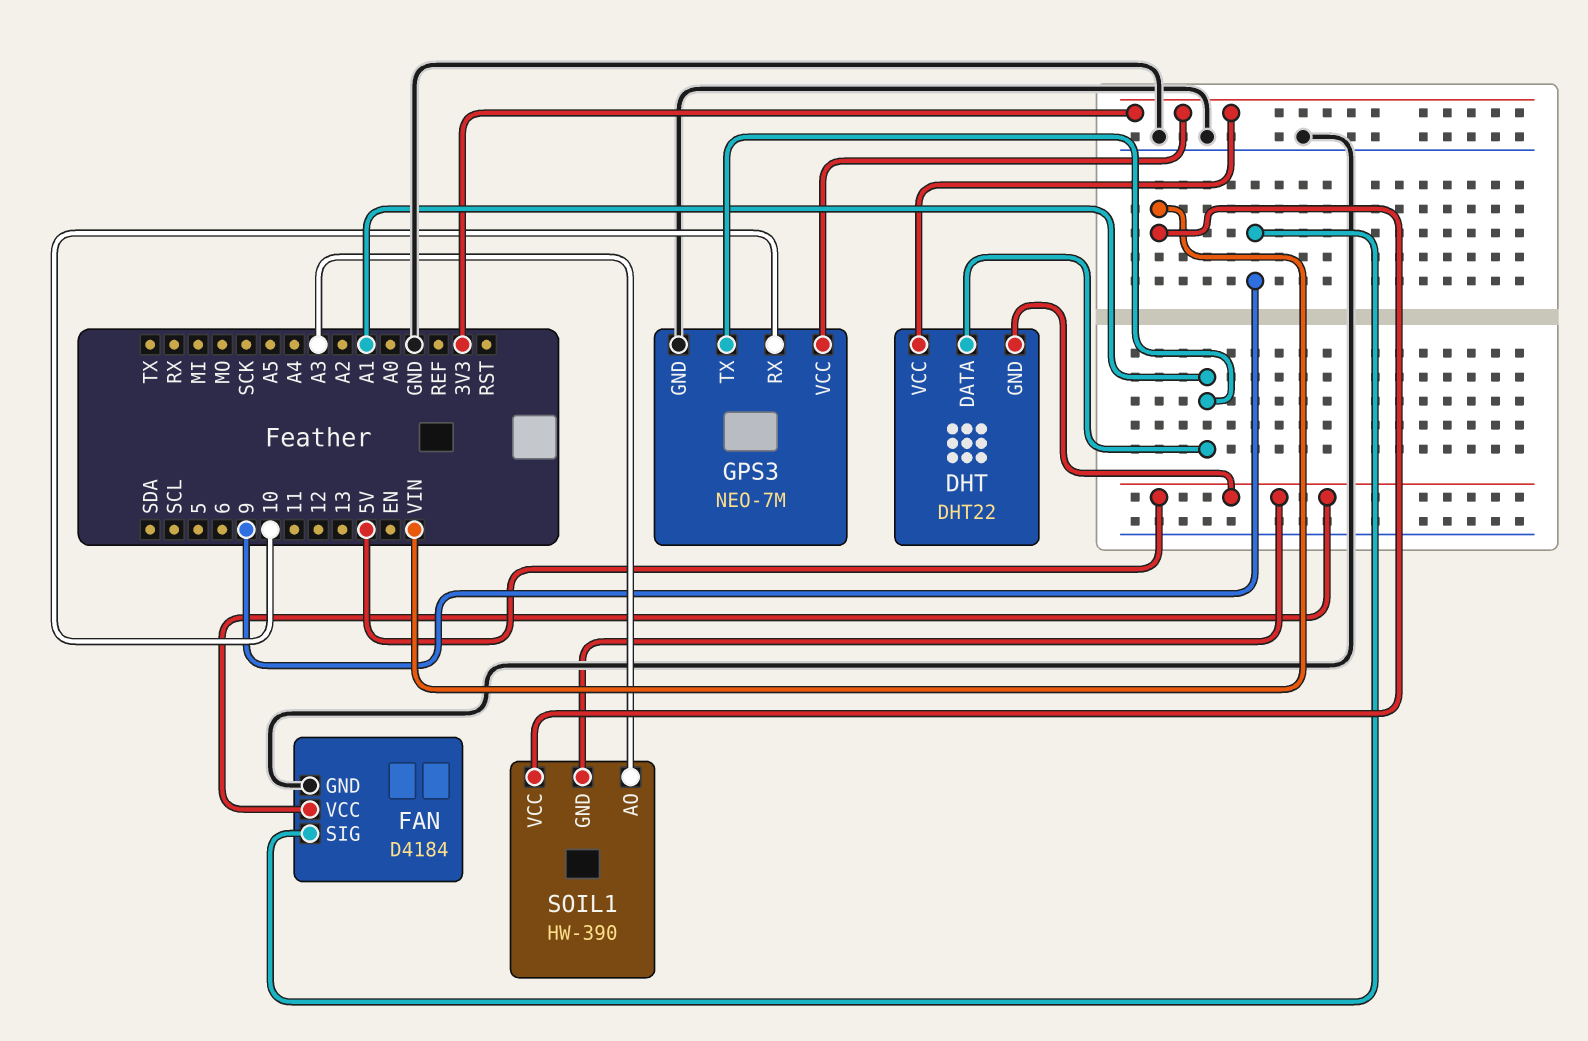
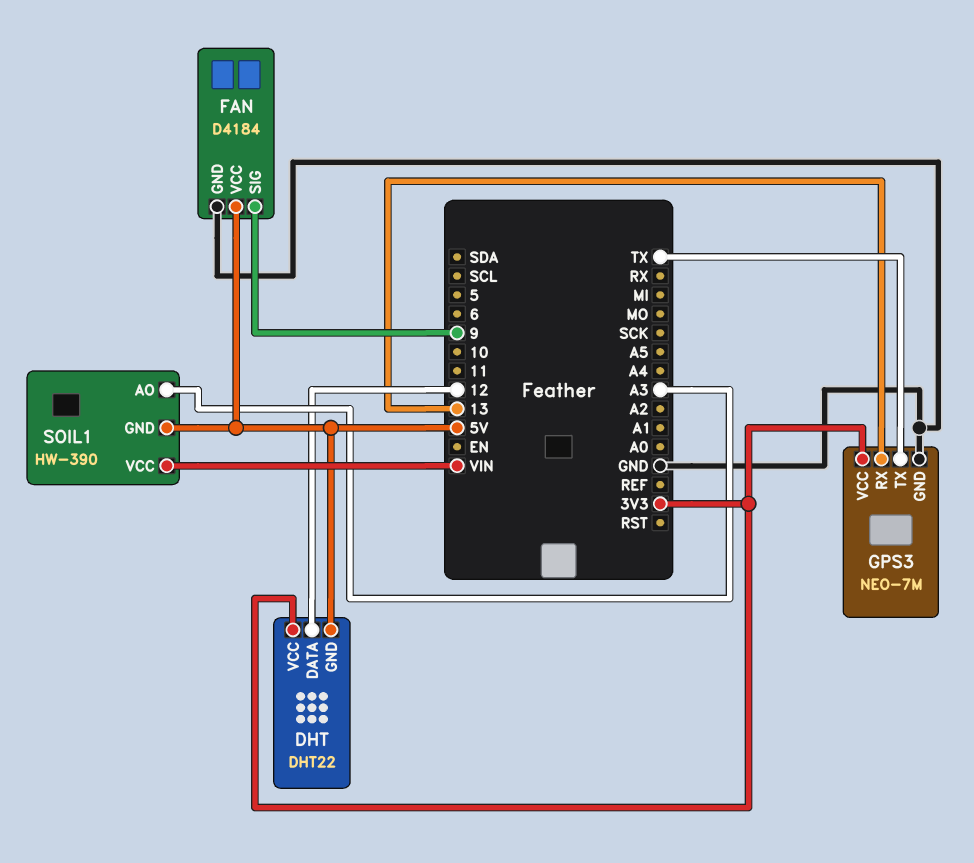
DHT pin DATA: A1 -> 12
GPS3 pin RX: 10 -> 13
GPS3 pin TX: A1 -> TX

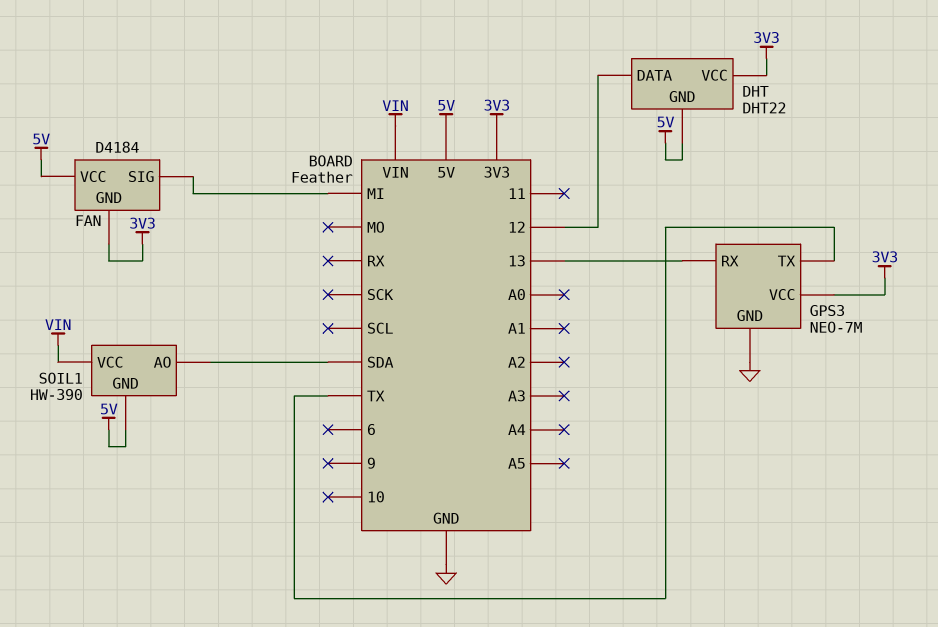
FAN pin GND: GND -> 3V3
FAN pin SIG: 9 -> MI
SOIL1 pin AO: A3 -> SDA

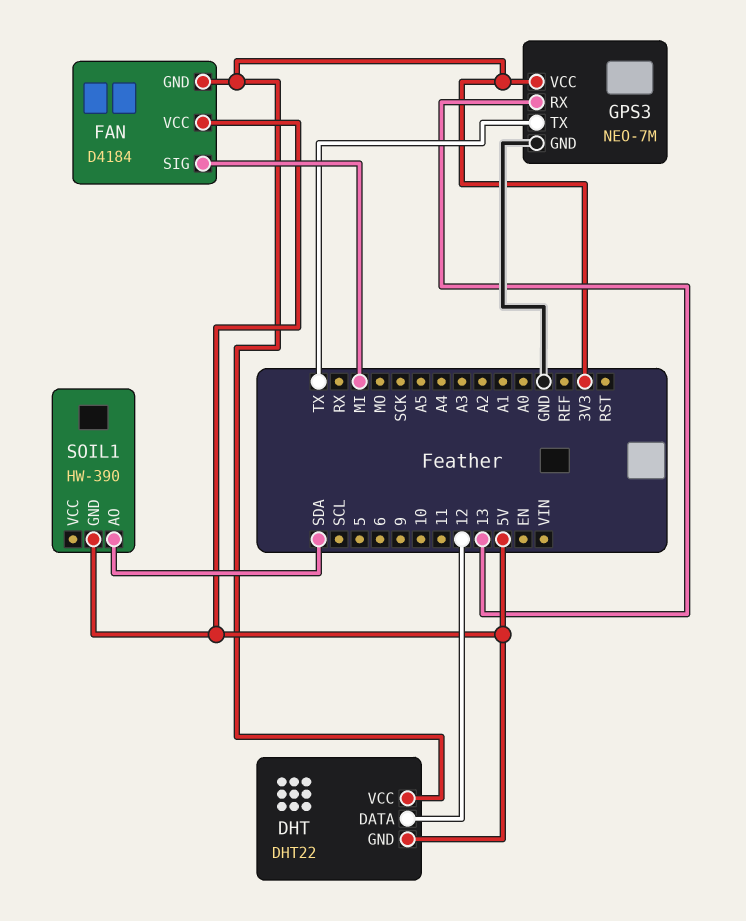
SOIL1 pin VCC: VIN -> none

